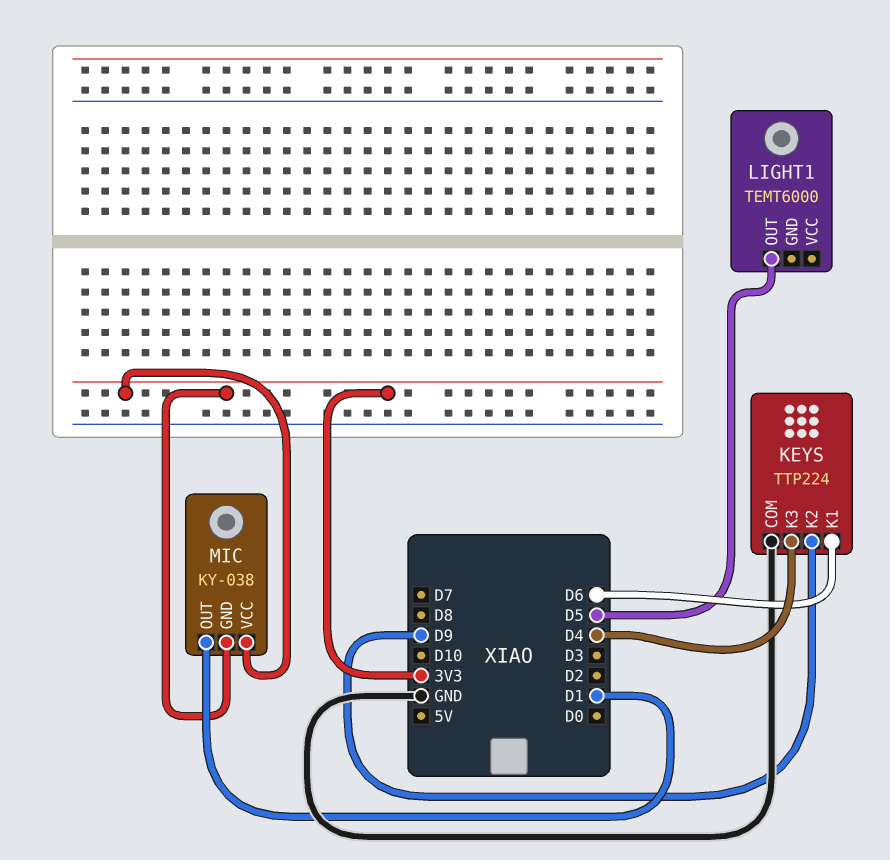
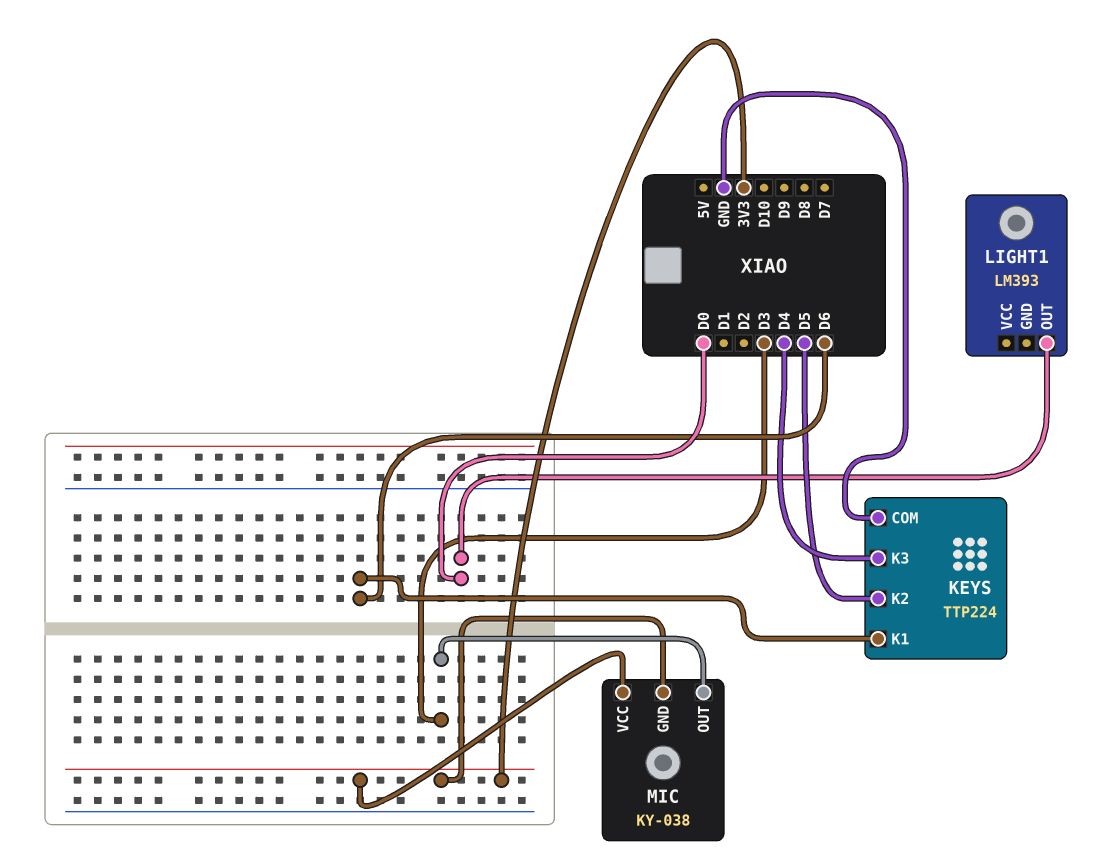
KEYS pin K2: D9 -> D5
LIGHT1: TEMT6000 -> LM393
LIGHT1 pin OUT: D5 -> D0
MIC pin OUT: D1 -> D3

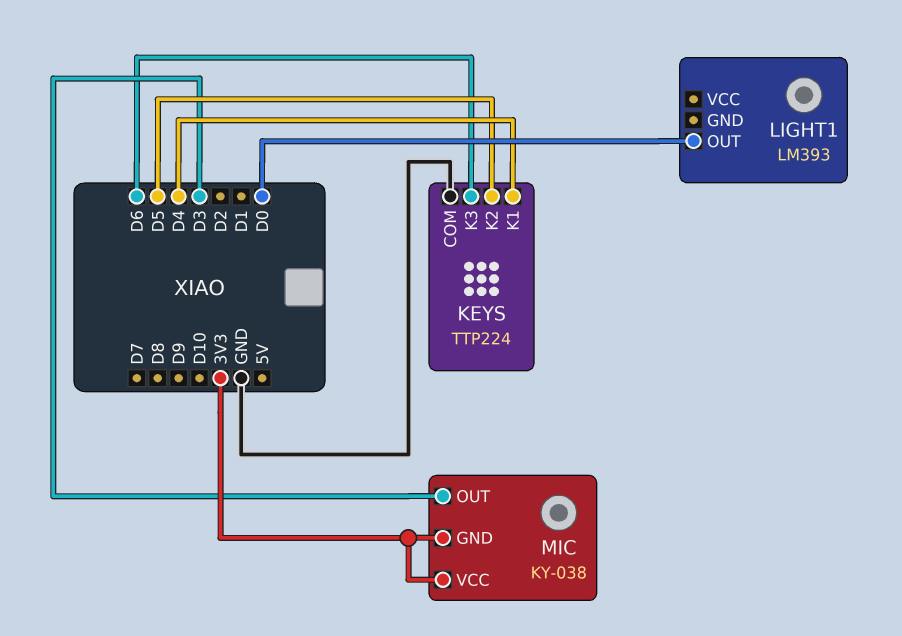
KEYS pin K1: D6 -> D4
KEYS pin K3: D4 -> D6

